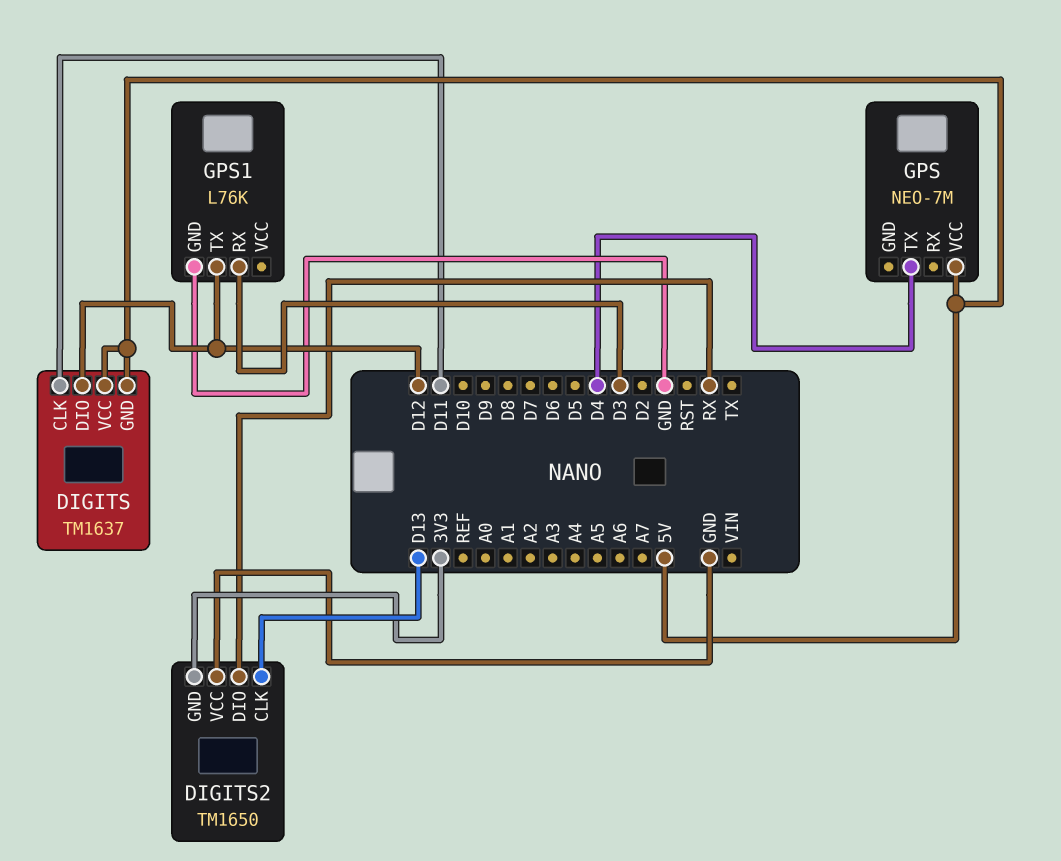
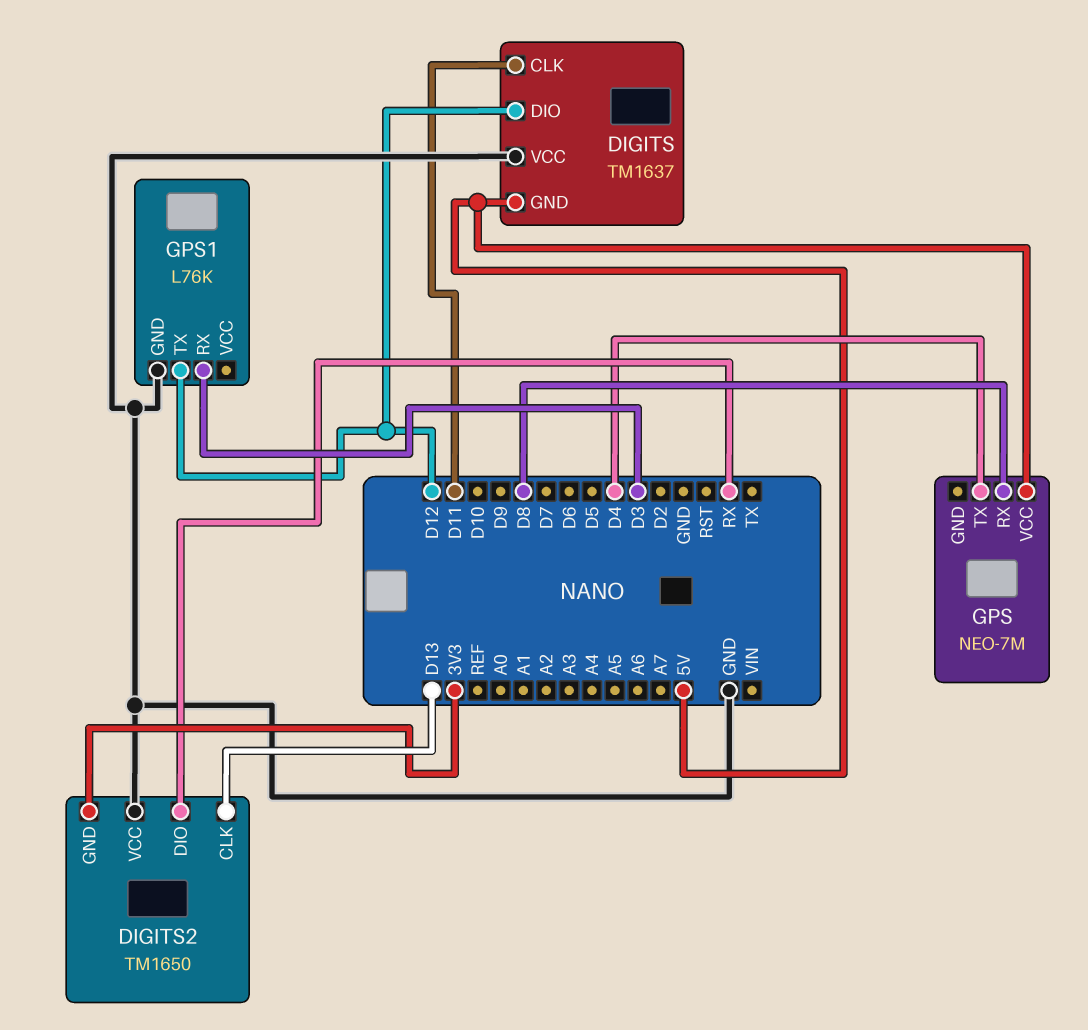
DIGITS pin VCC: 5V -> GND
GPS pin RX: none -> D8

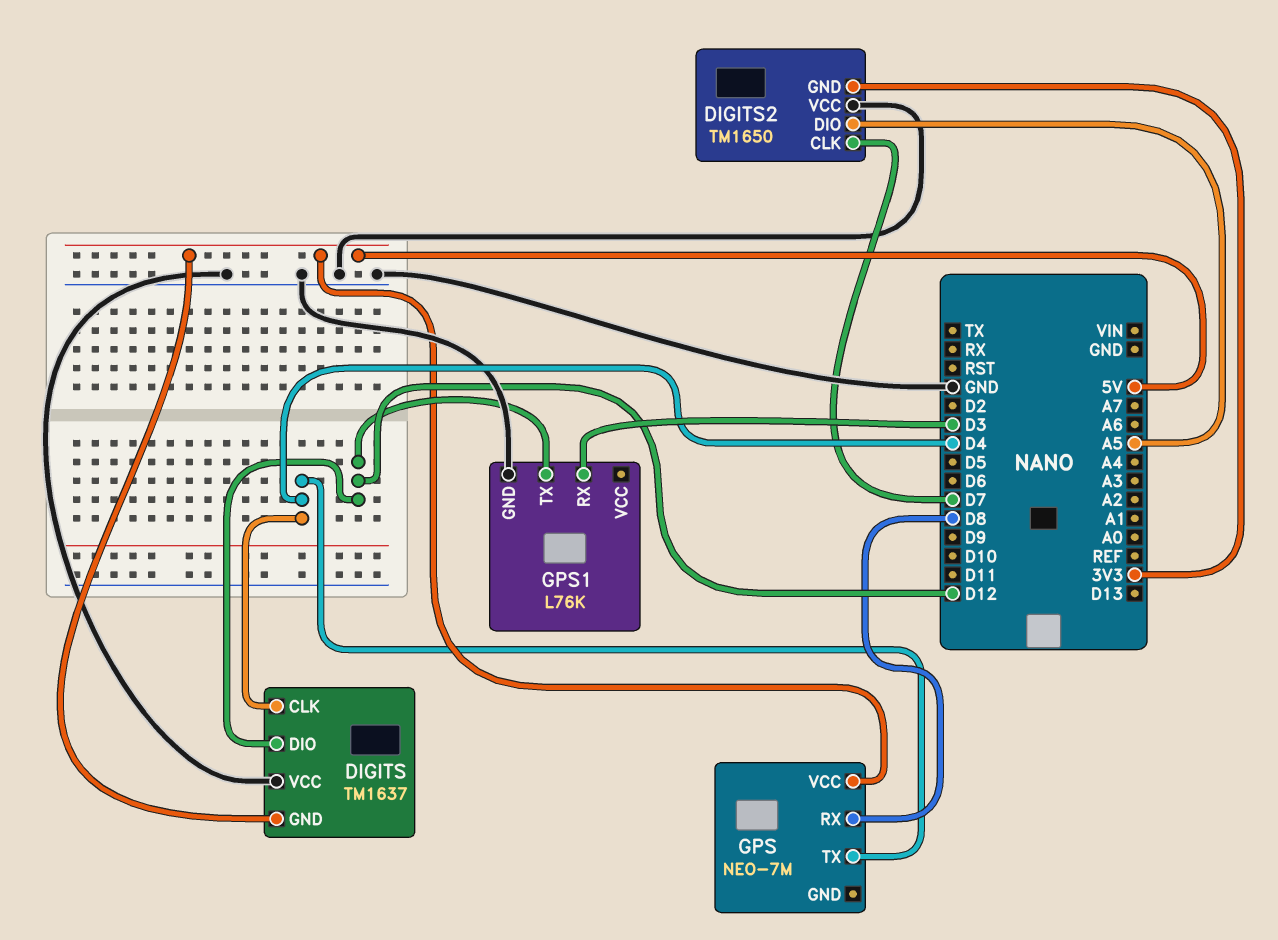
DIGITS pin CLK: D11 -> D4
DIGITS2 pin CLK: D13 -> D7
DIGITS2 pin DIO: RX -> A5

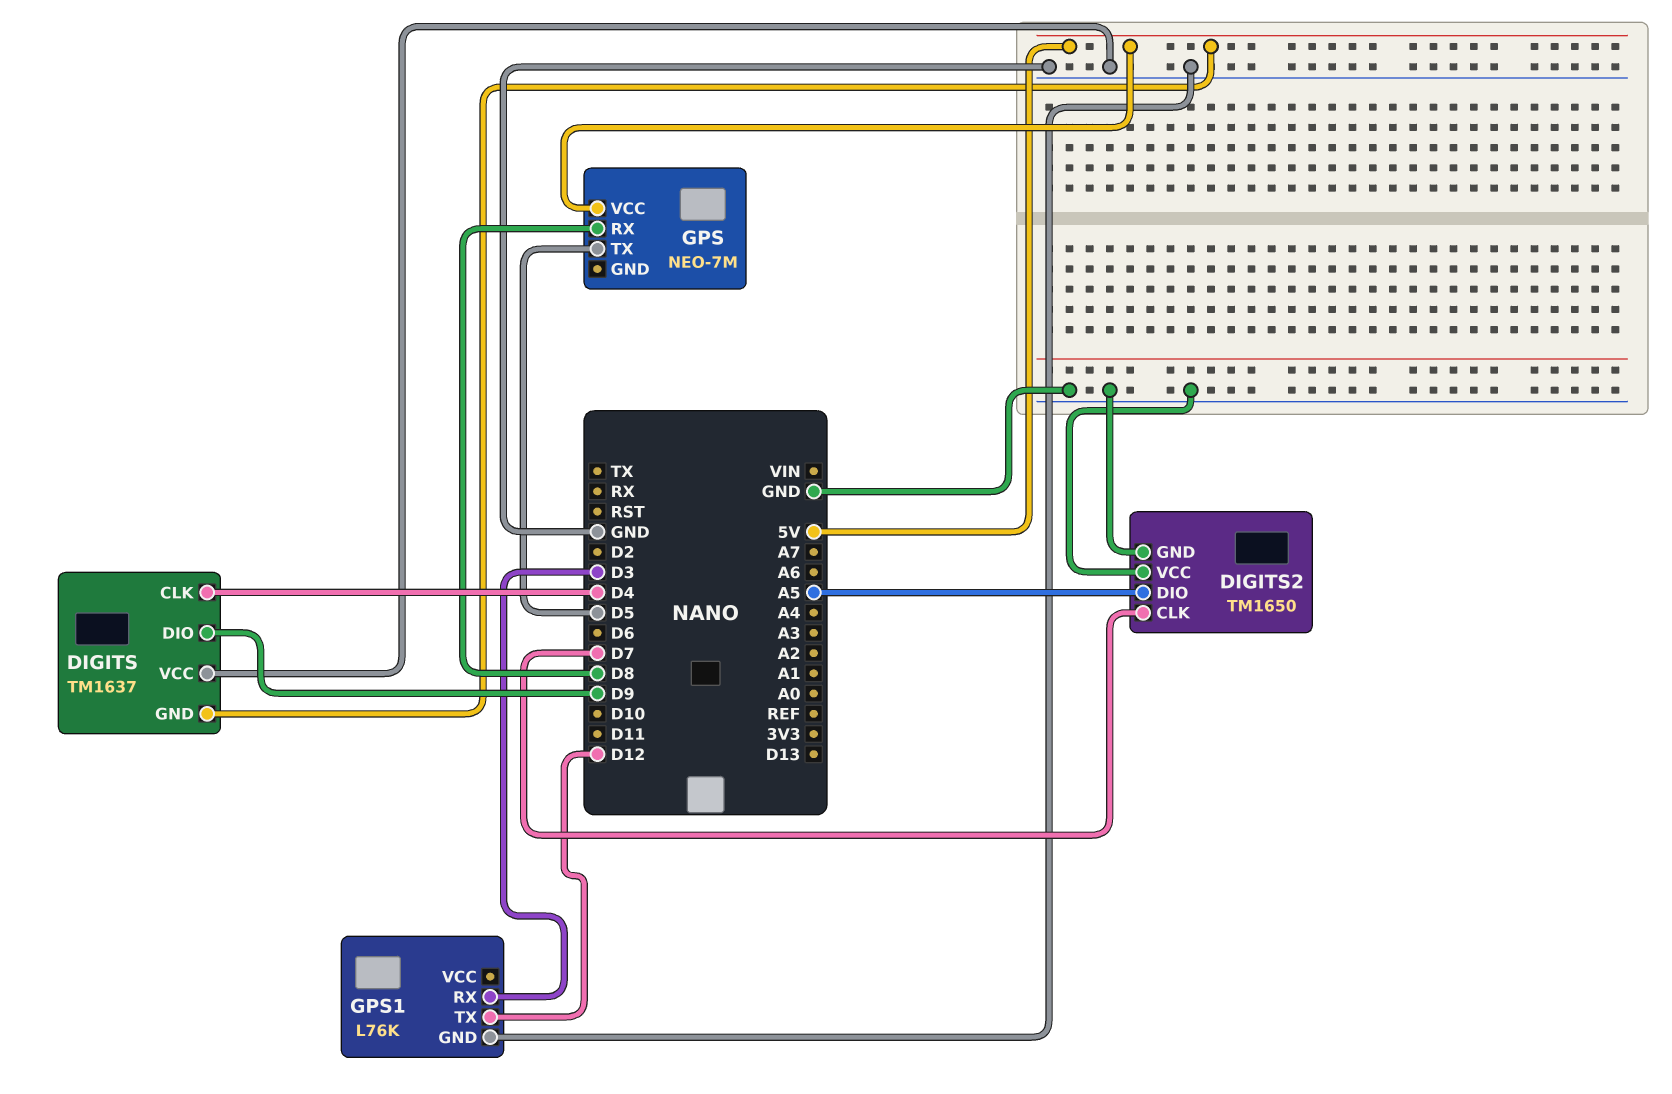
DIGITS pin DIO: D12 -> D9
DIGITS2 pin GND: 3V3 -> GND
GPS pin TX: D4 -> D5

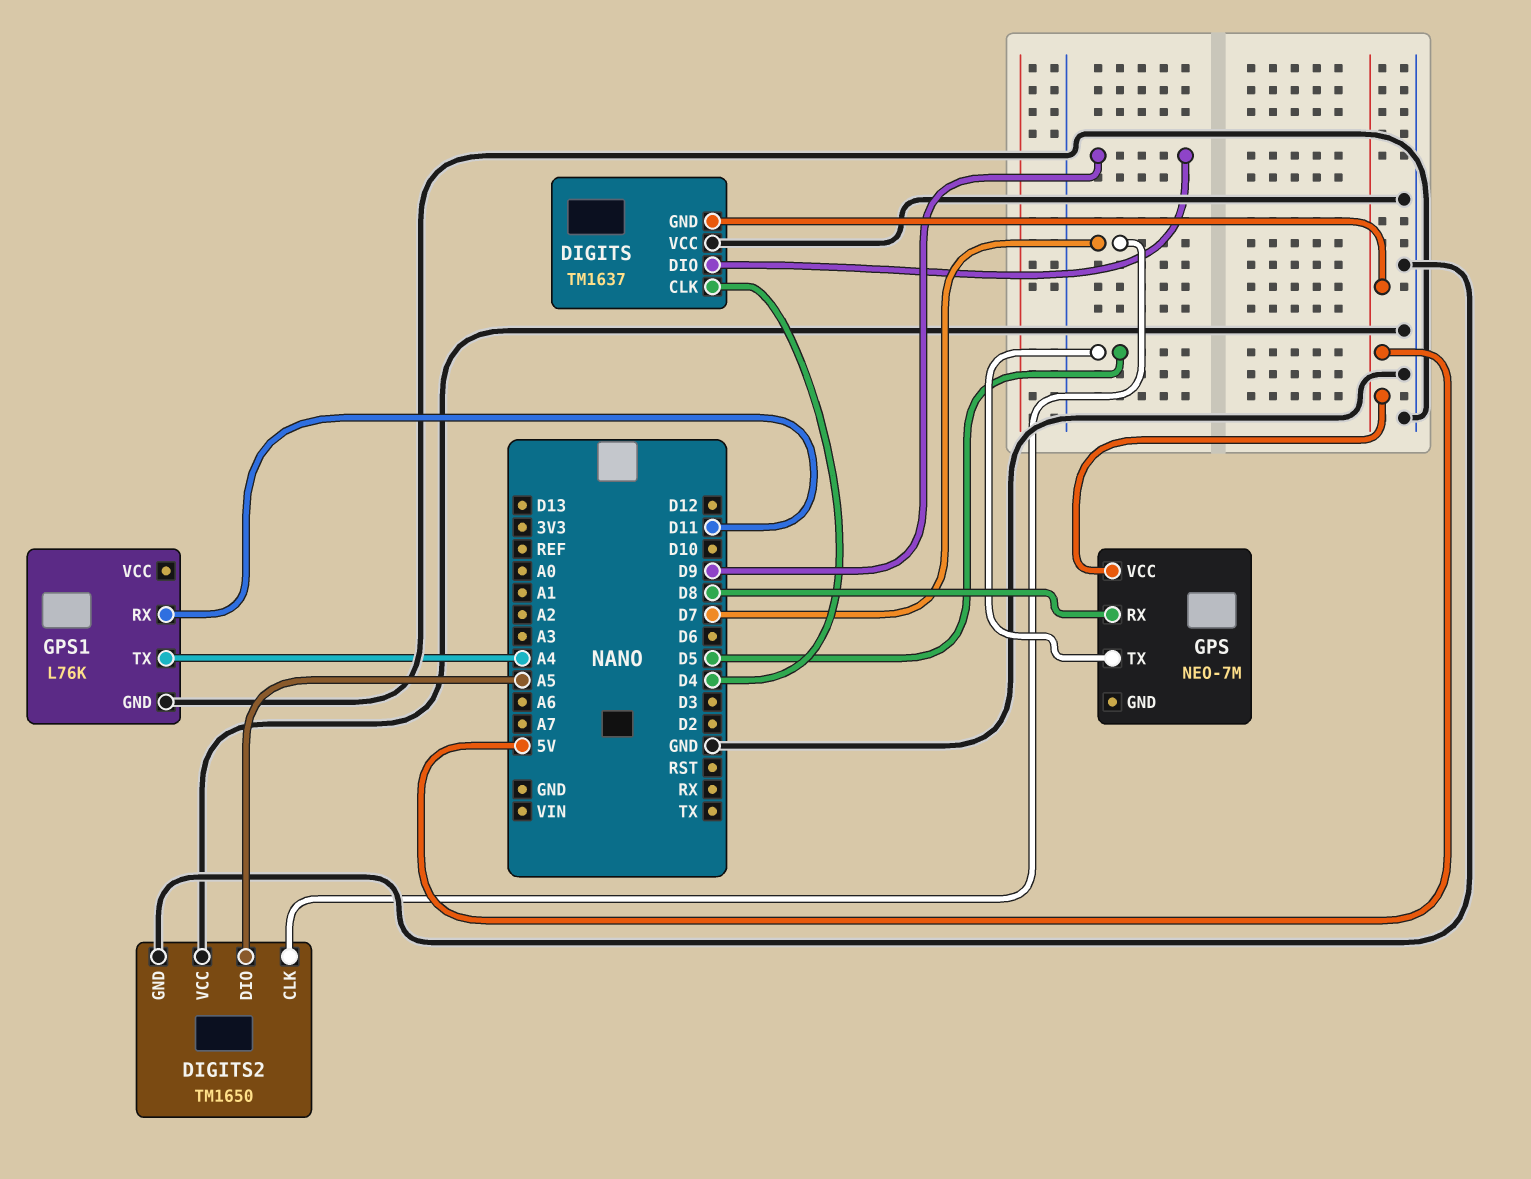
GPS1 pin RX: D3 -> D11
GPS1 pin TX: D12 -> A4

